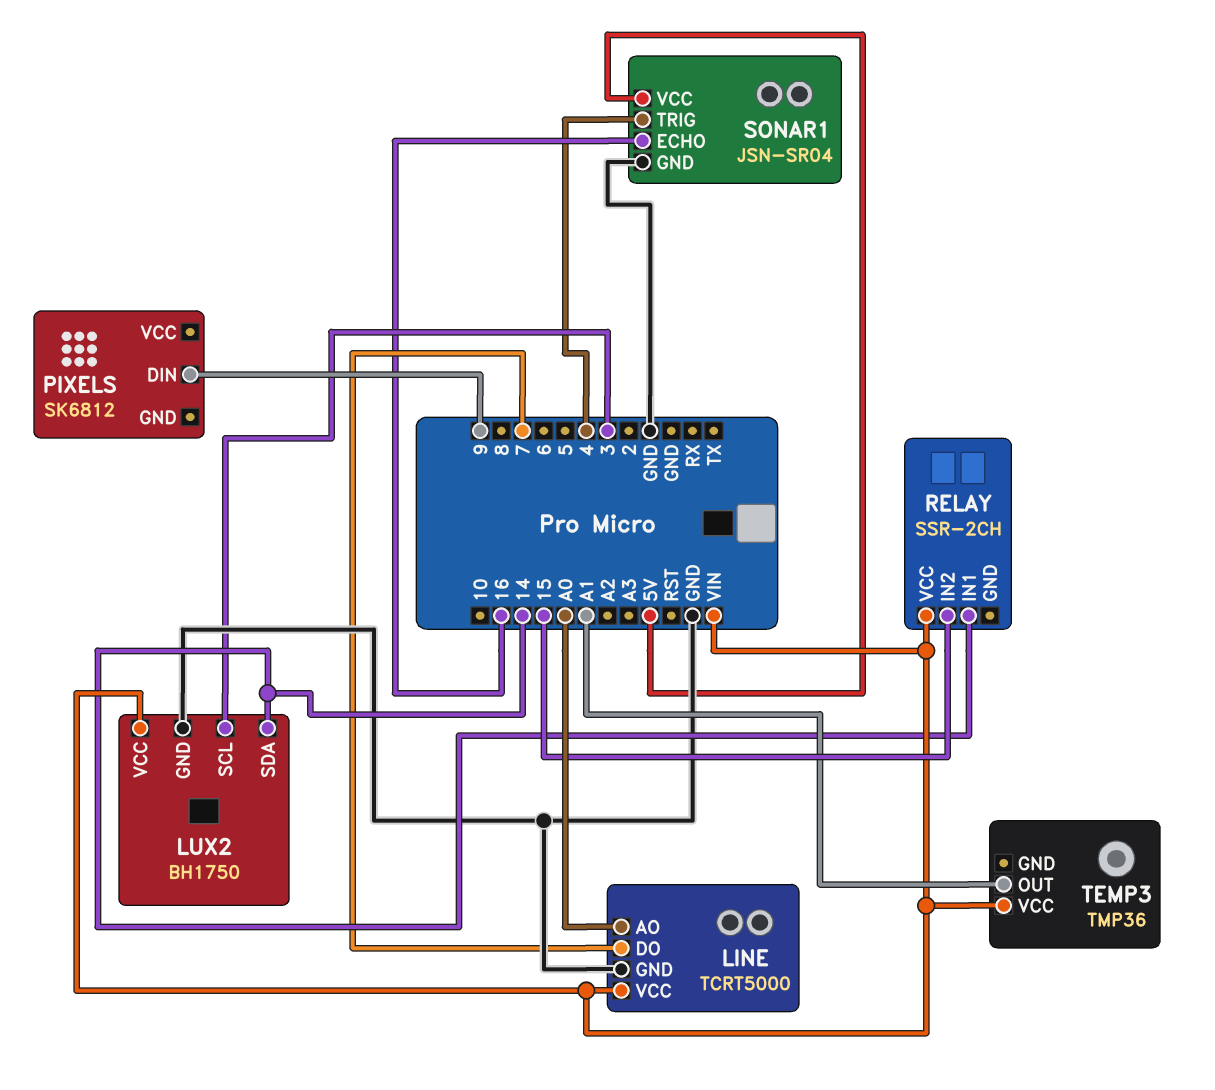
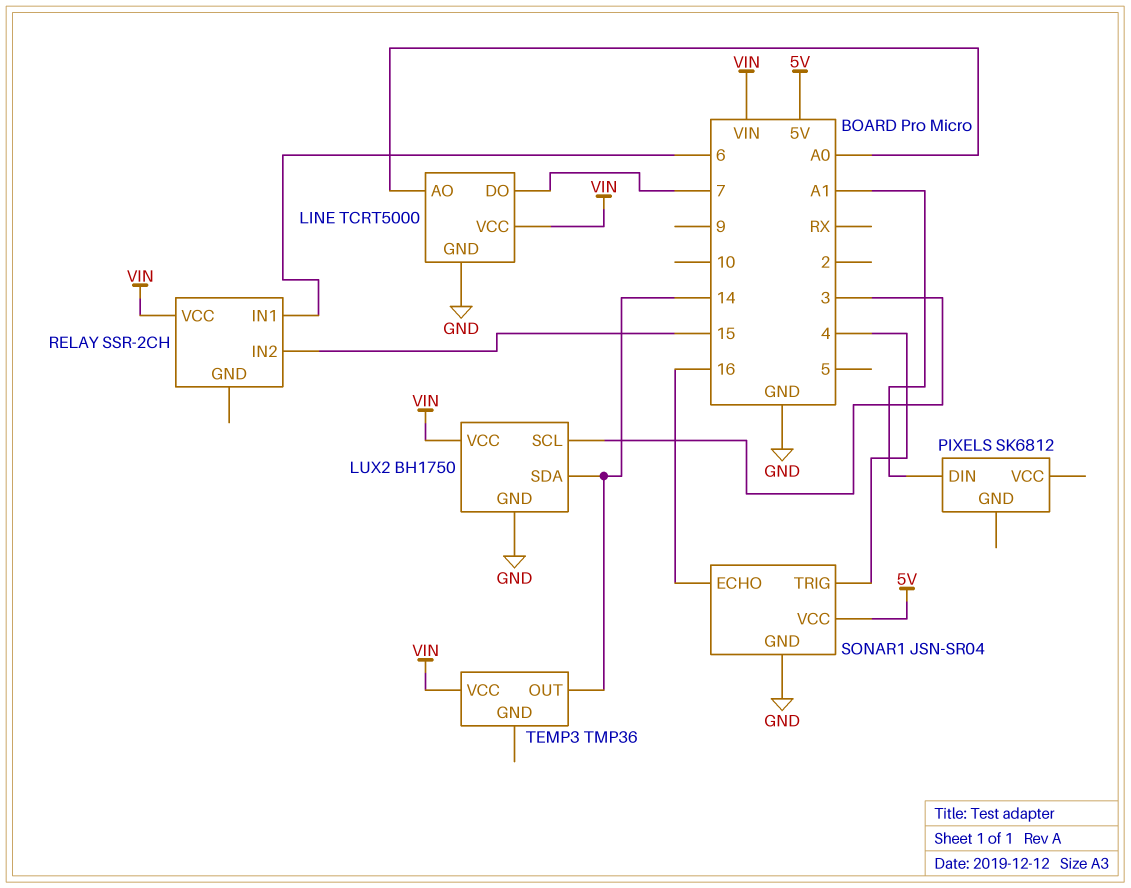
PIXELS pin DIN: 9 -> A1
RELAY pin IN1: 14 -> 6
TEMP3 pin OUT: A1 -> 14

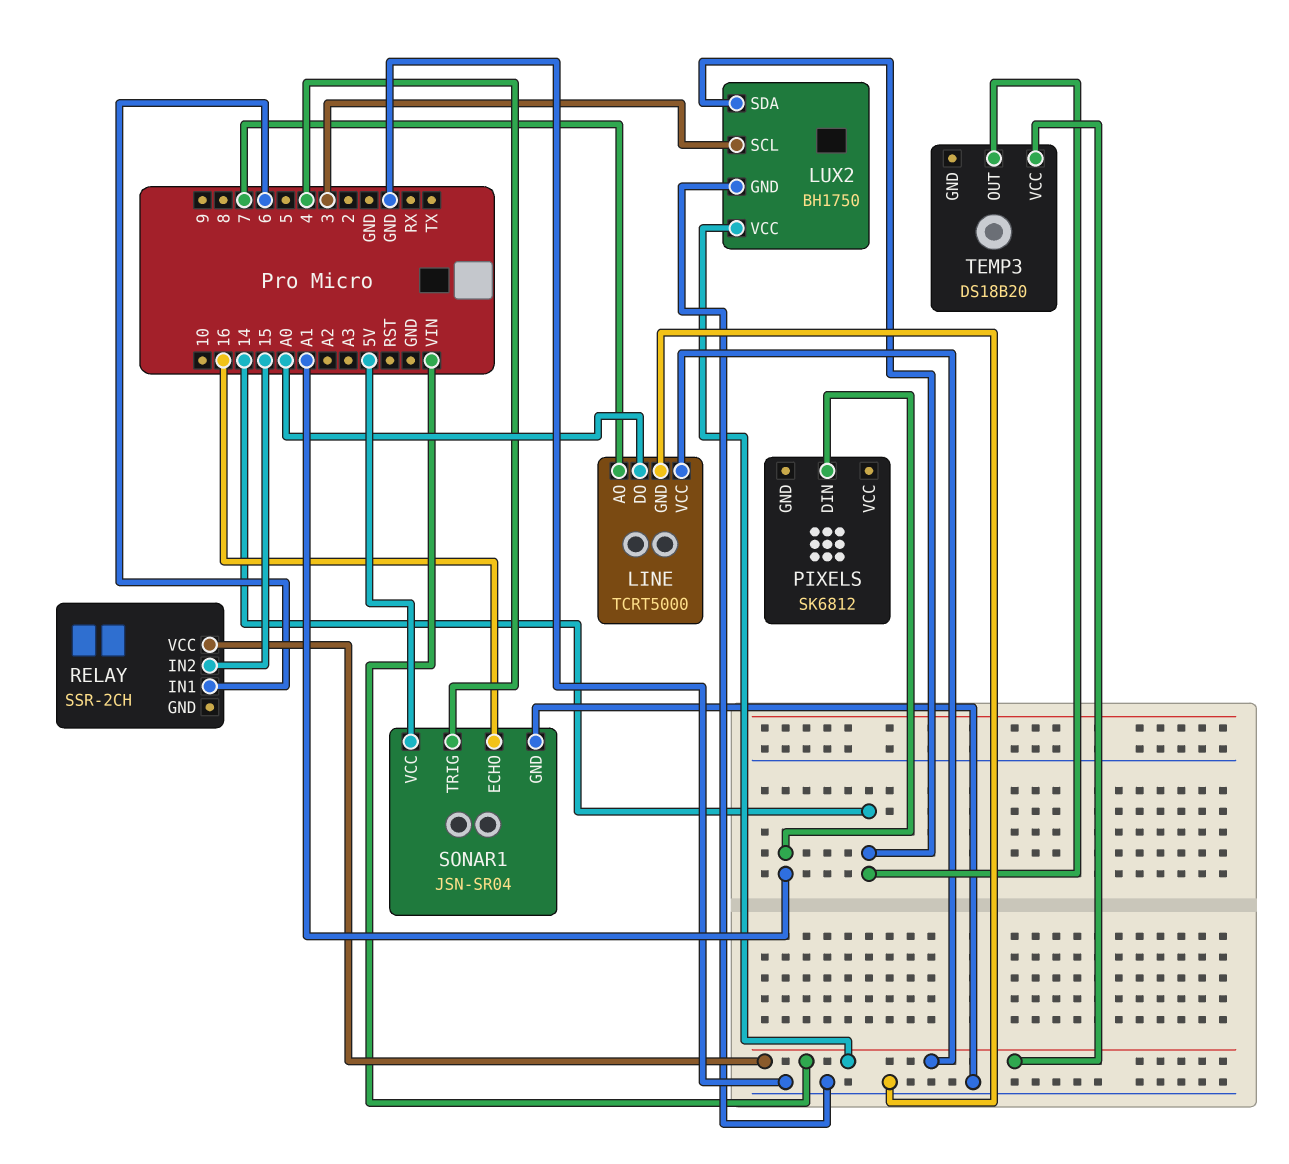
LINE pin AO: A0 -> 7
LINE pin DO: 7 -> A0
TEMP3: TMP36 -> DS18B20

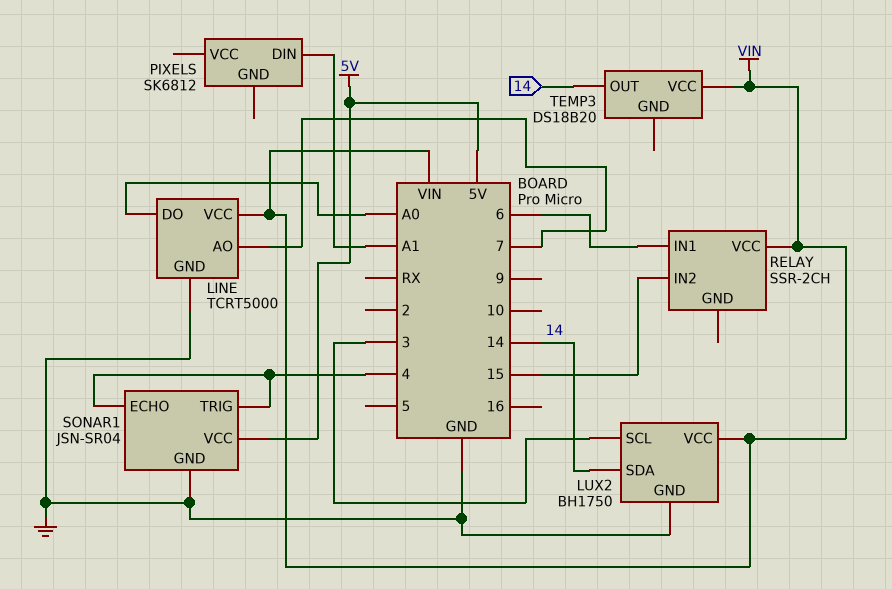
SONAR1 pin ECHO: 16 -> 4

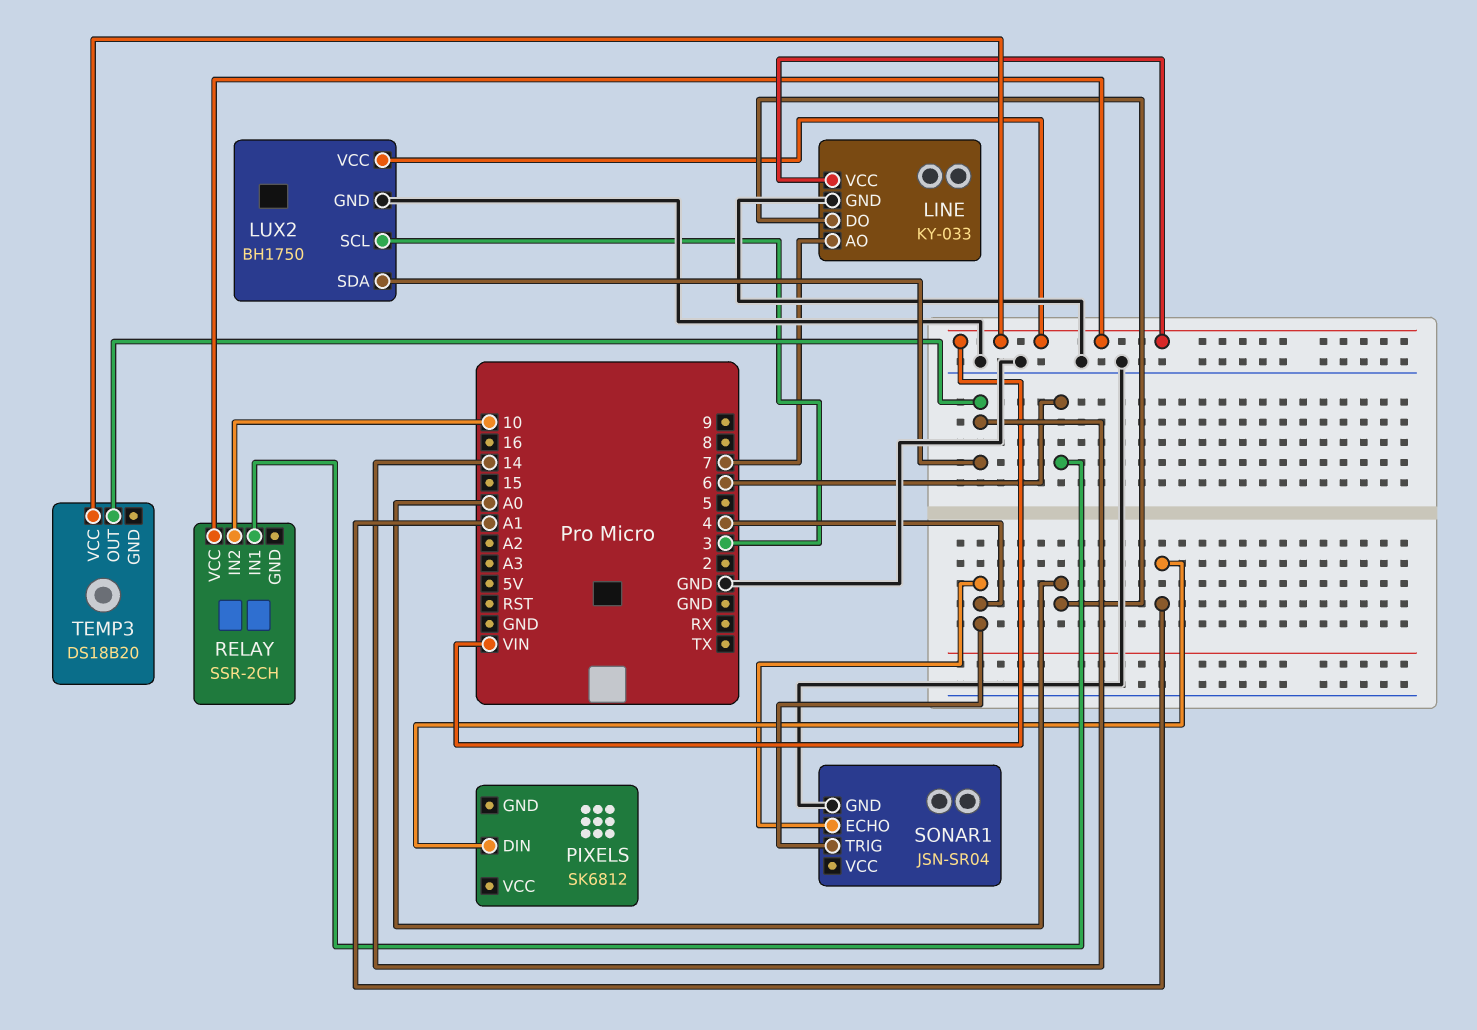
LINE: TCRT5000 -> KY-033
RELAY pin IN2: 15 -> 10
SONAR1 pin VCC: 5V -> none

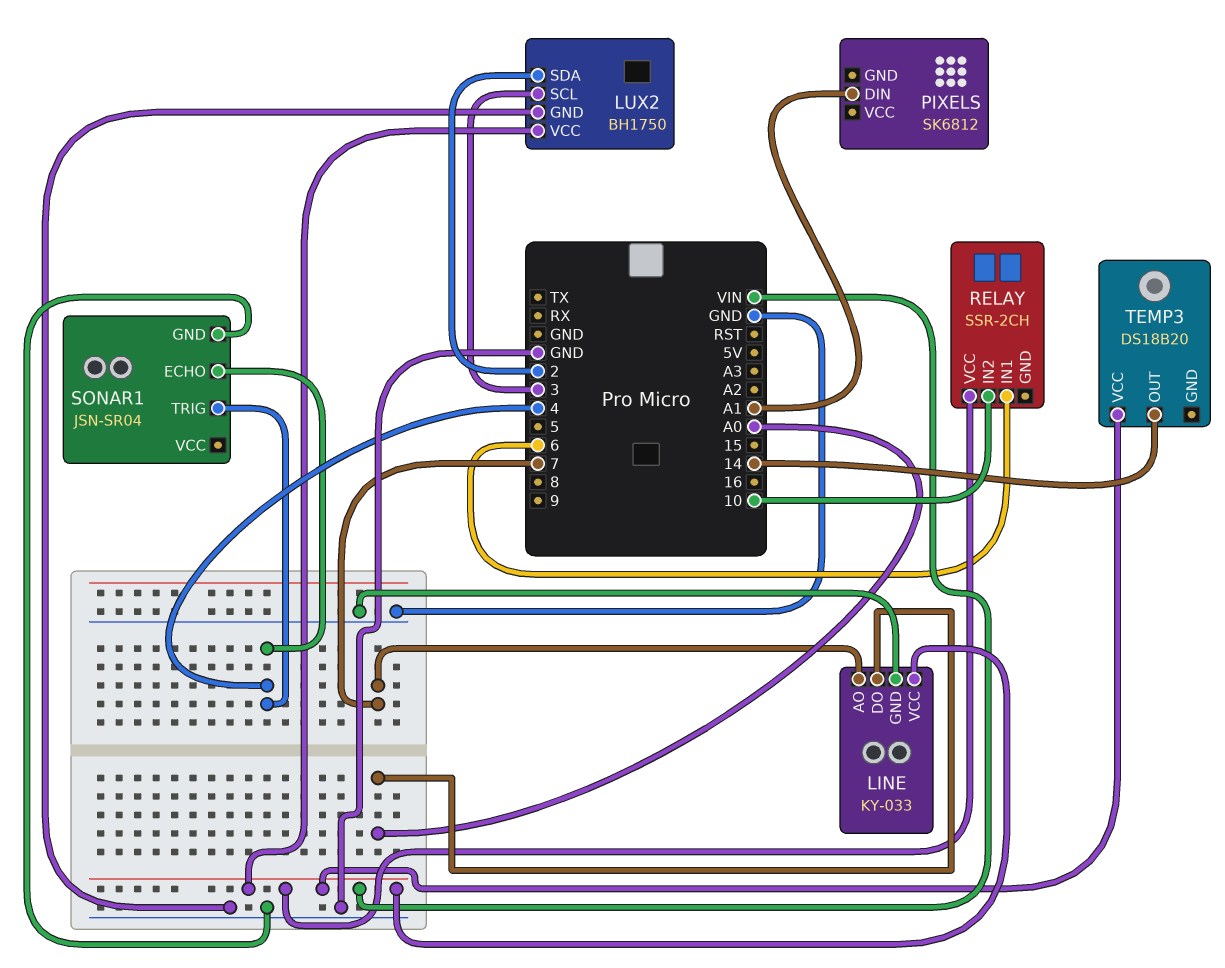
LUX2 pin SDA: 14 -> 2

